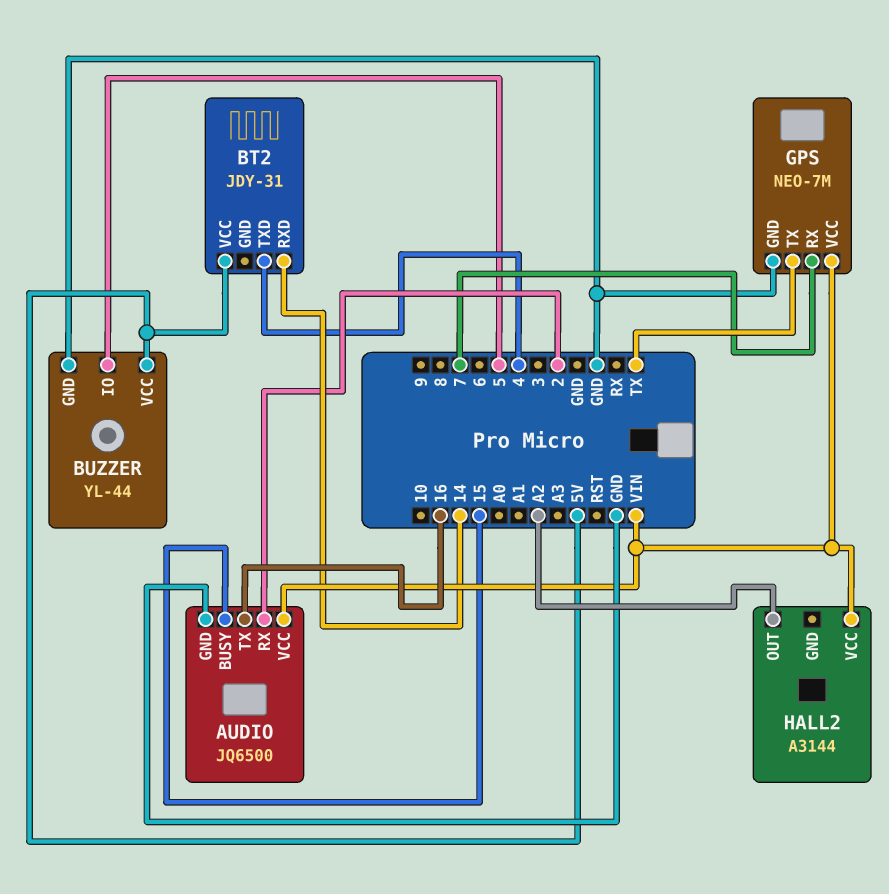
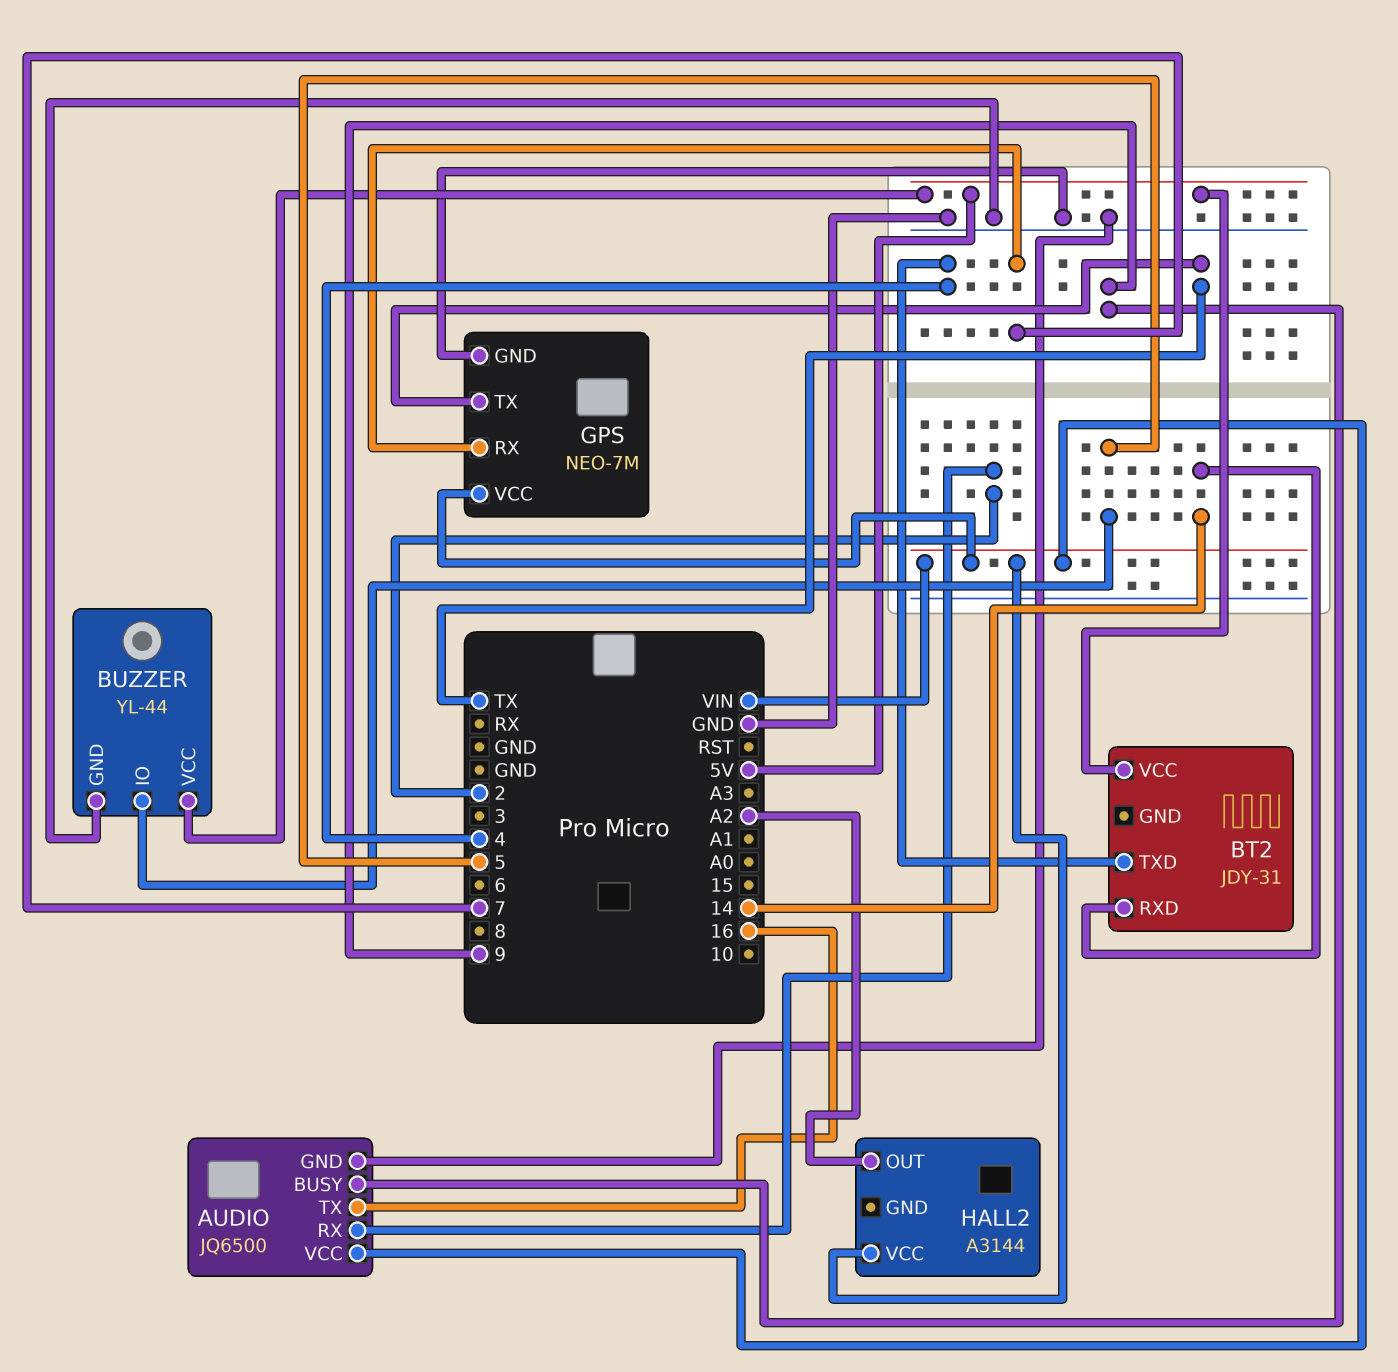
AUDIO pin BUSY: 15 -> 9

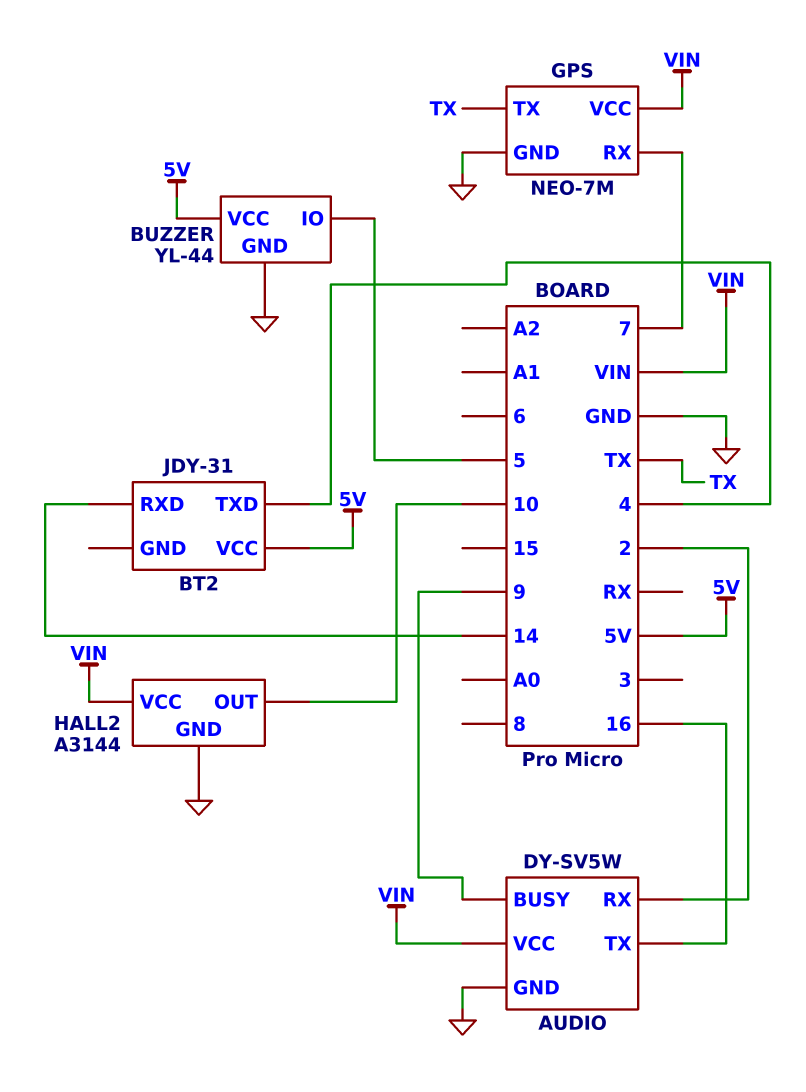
AUDIO: JQ6500 -> DY-SV5W
HALL2 pin GND: none -> GND
HALL2 pin OUT: A2 -> 10

